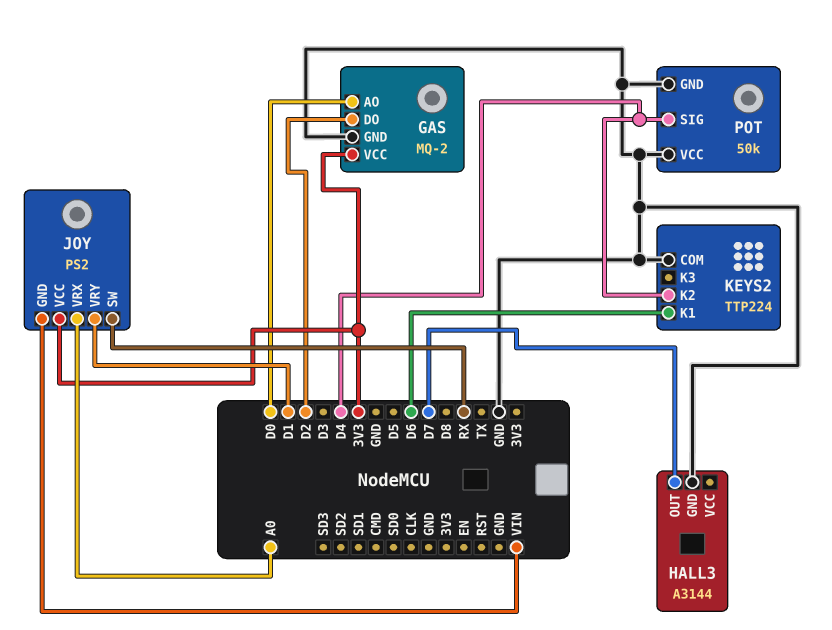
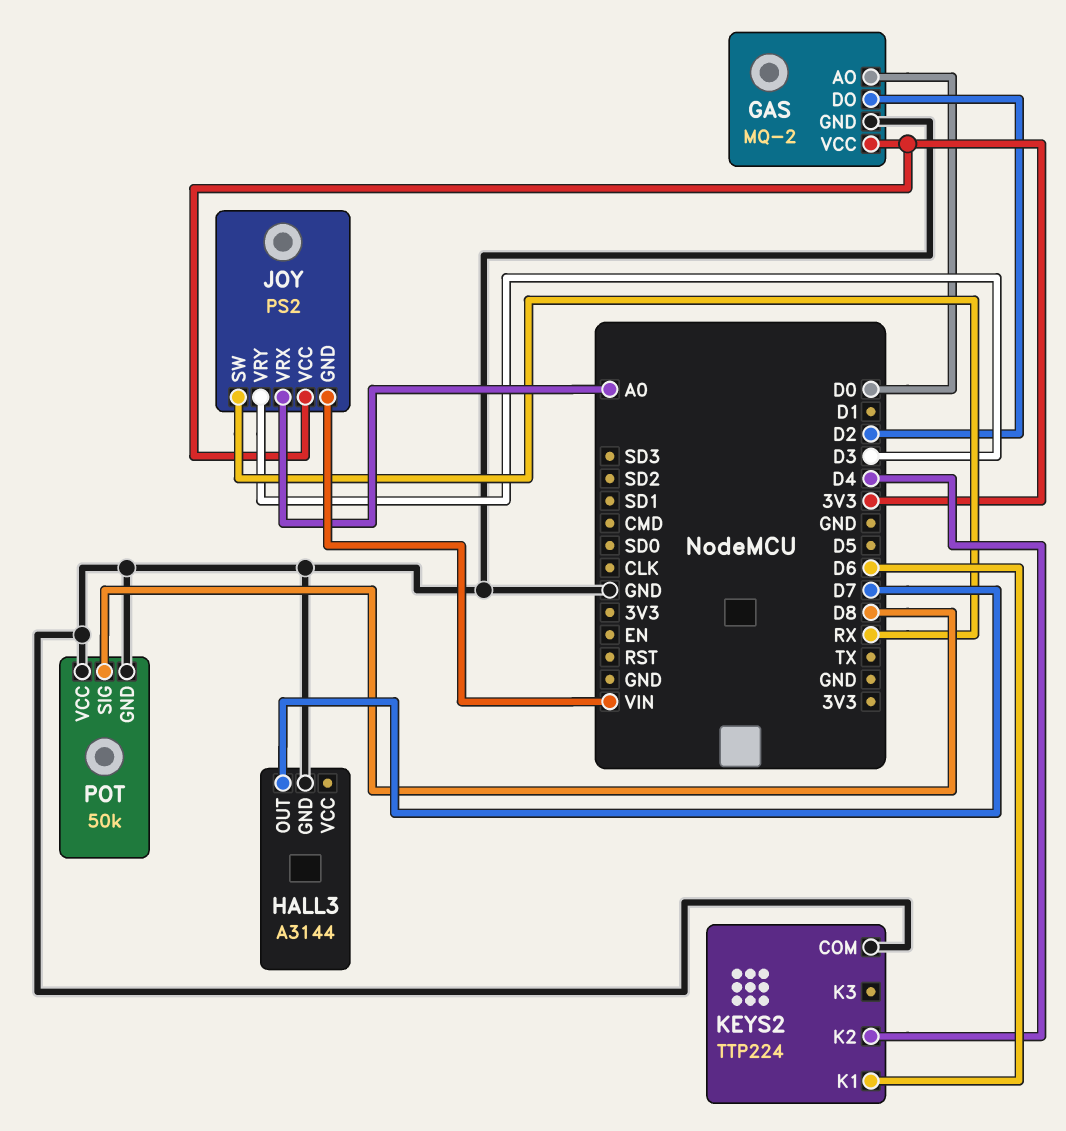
JOY pin VRY: D1 -> D3
POT pin SIG: D4 -> D8

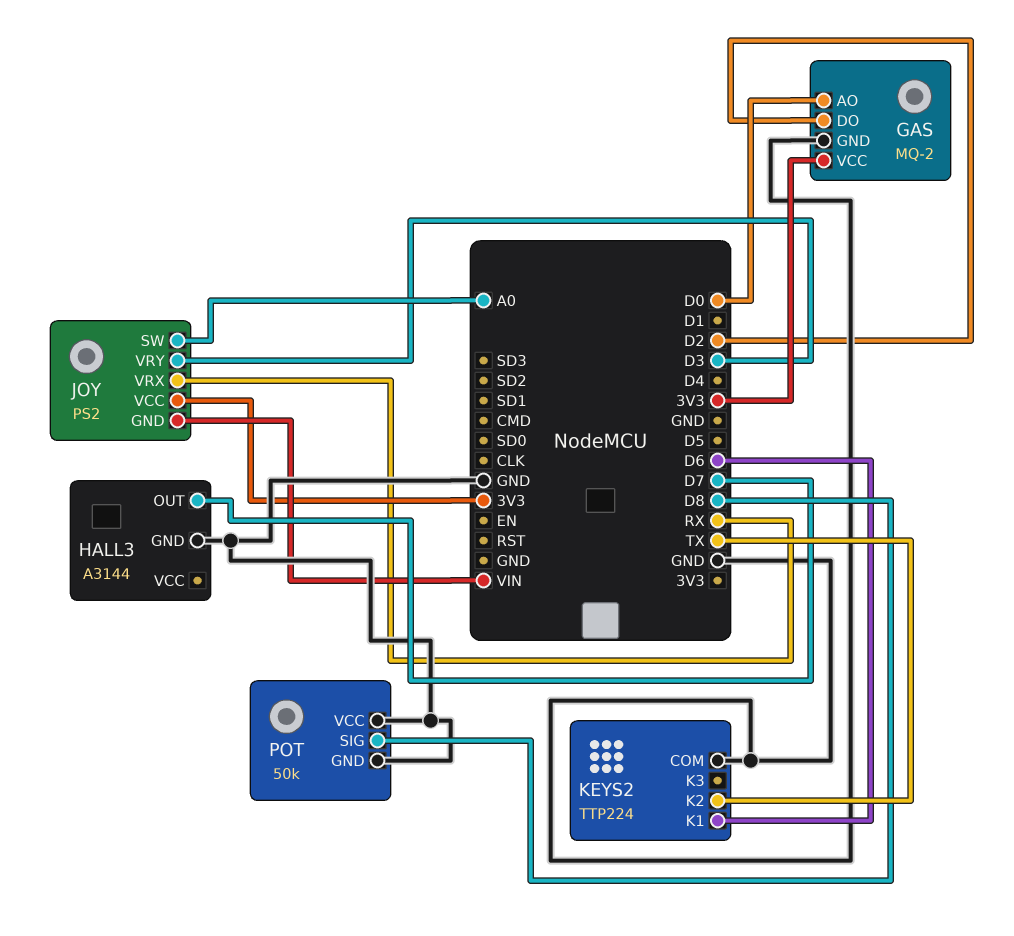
JOY pin SW: RX -> A0
JOY pin VRX: A0 -> RX
KEYS2 pin K2: D4 -> TX

